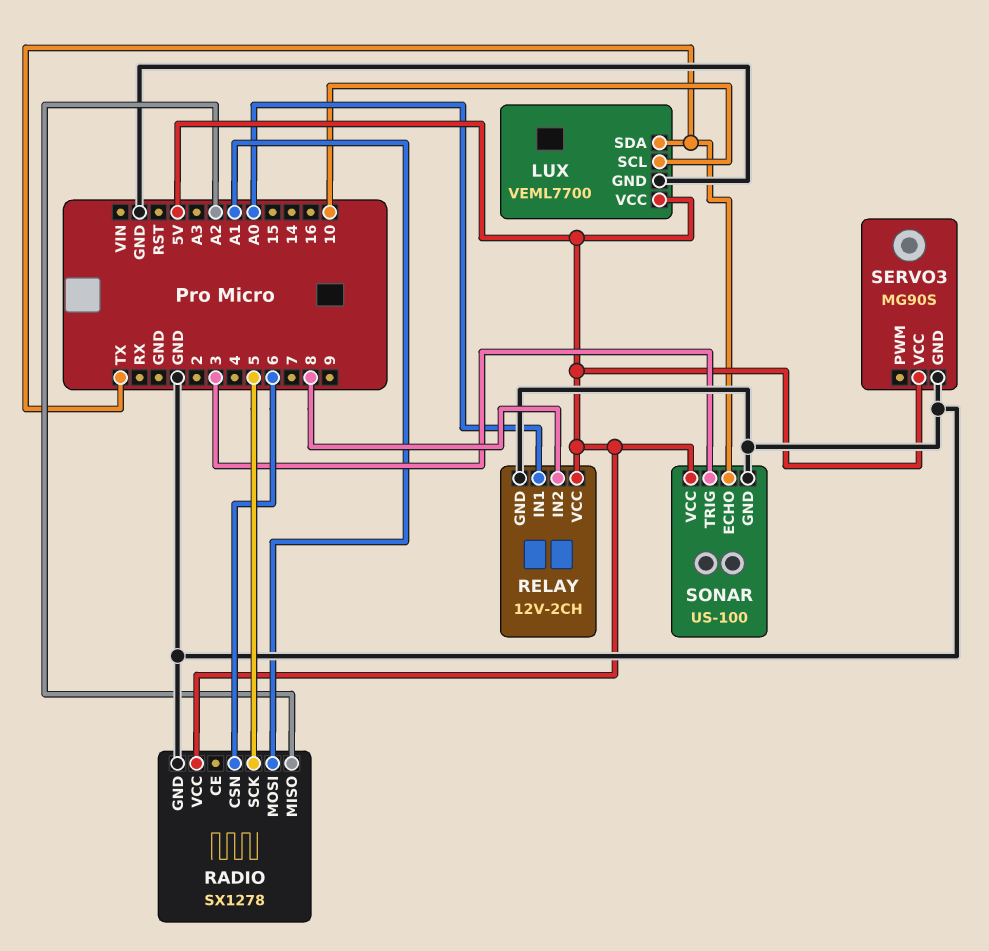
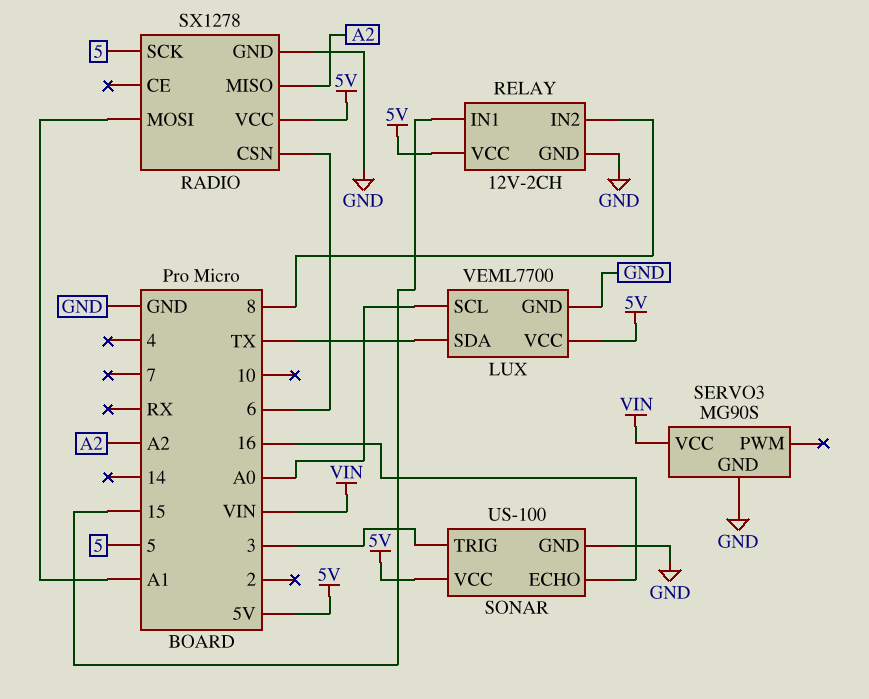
LUX pin SCL: 10 -> A0
RELAY pin IN1: A0 -> 15
SERVO3 pin VCC: 5V -> VIN
SONAR pin ECHO: TX -> 16

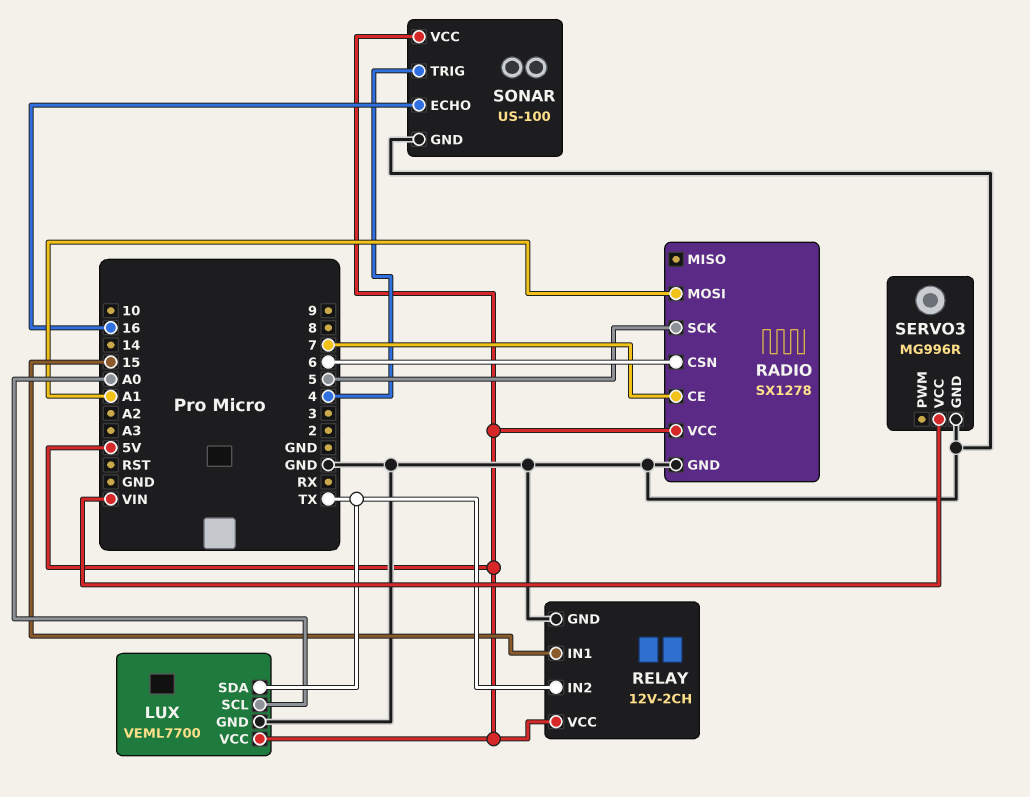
RADIO pin CE: none -> 7
RADIO pin MISO: A2 -> none
RELAY pin IN2: 8 -> TX
SERVO3: MG90S -> MG996R
SONAR pin TRIG: 3 -> 4

